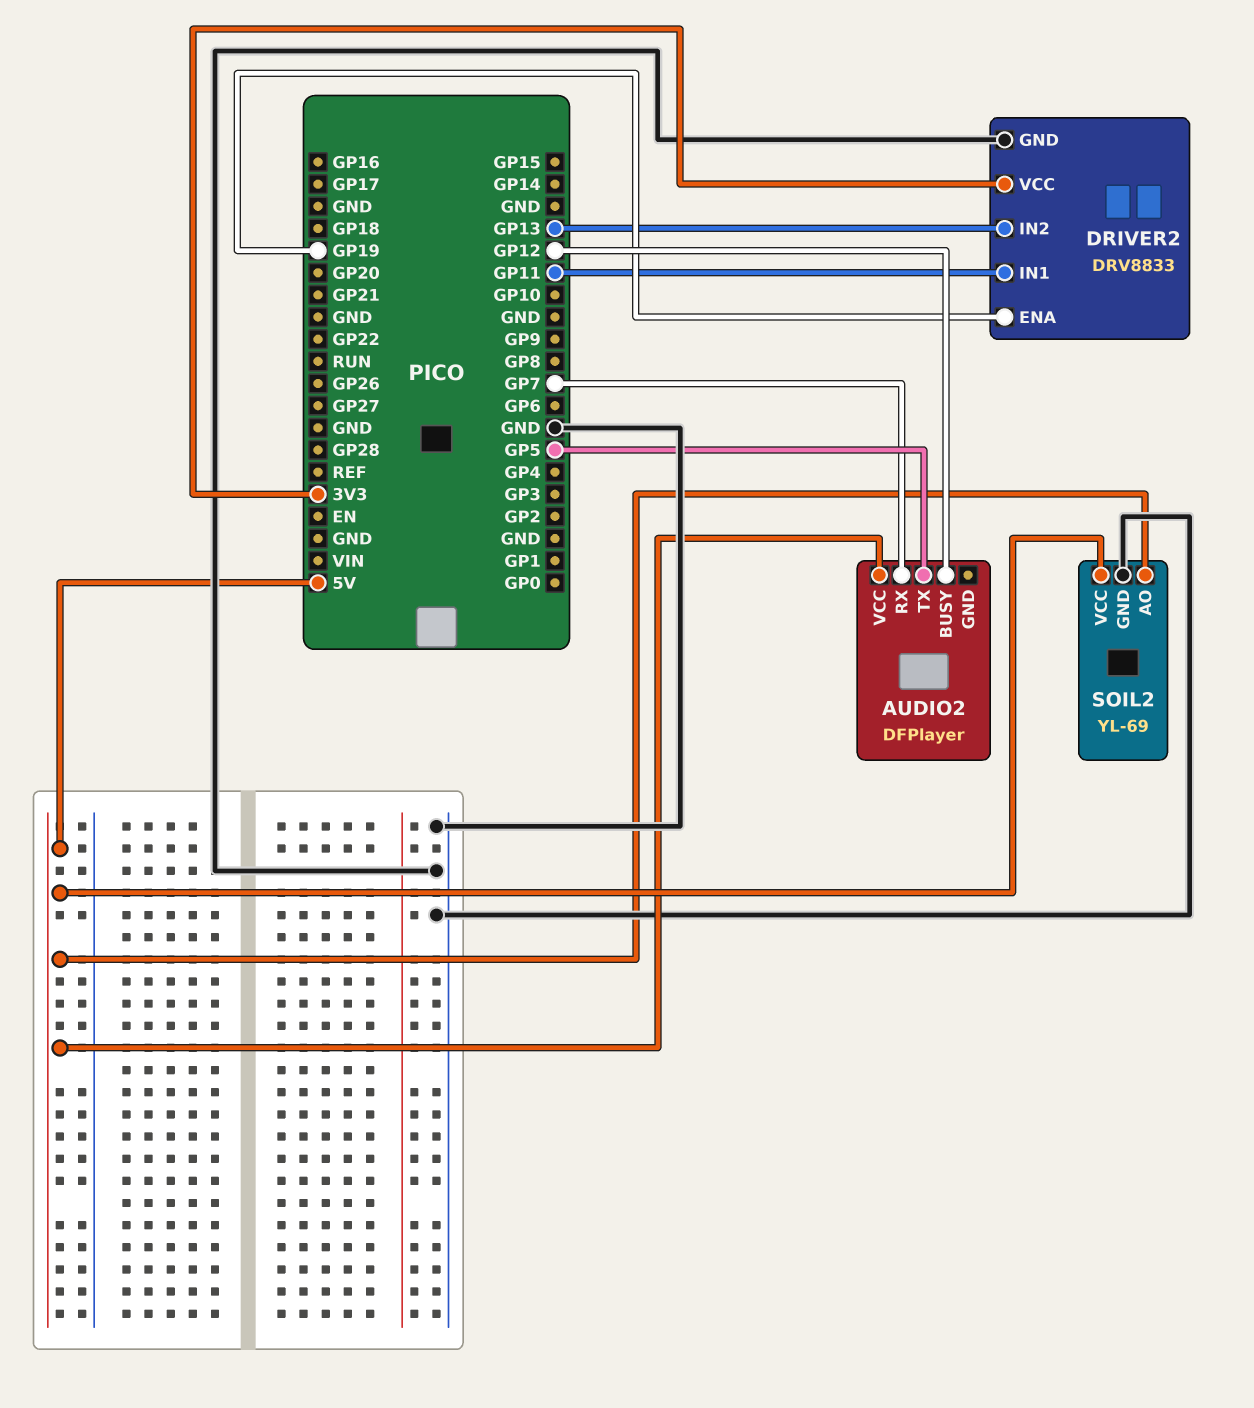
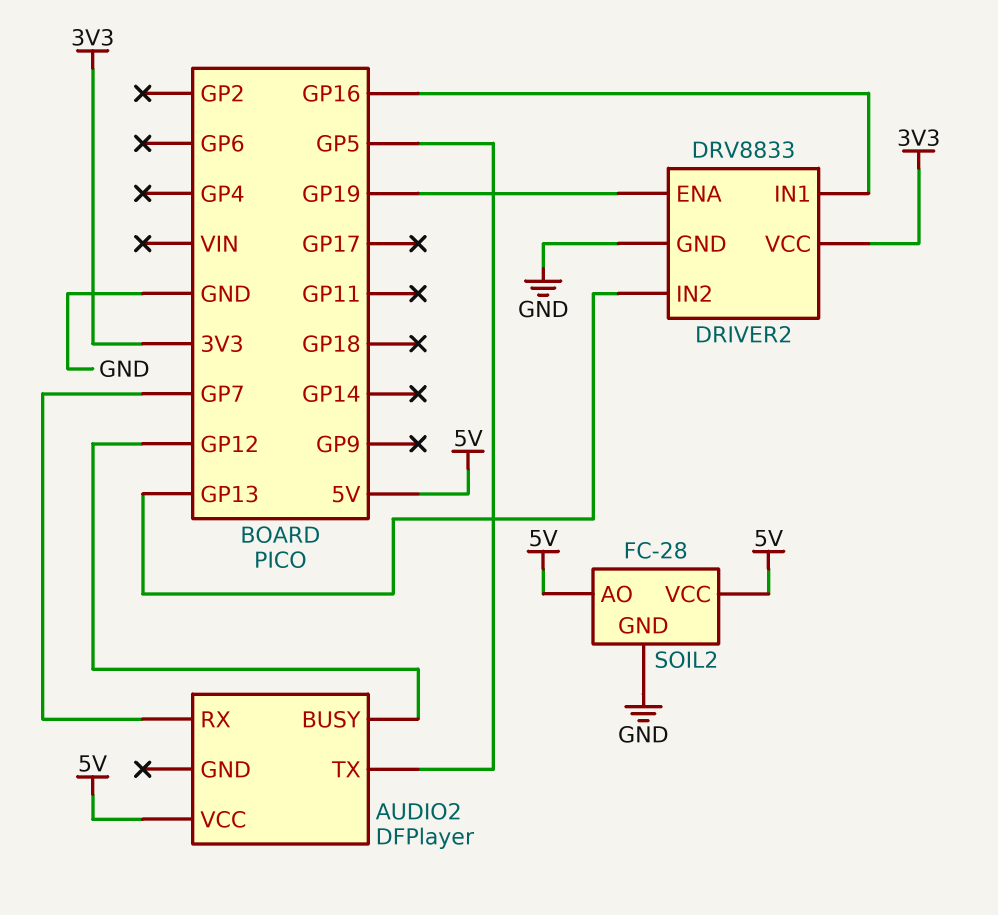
DRIVER2 pin IN1: GP11 -> GP16
SOIL2: YL-69 -> FC-28

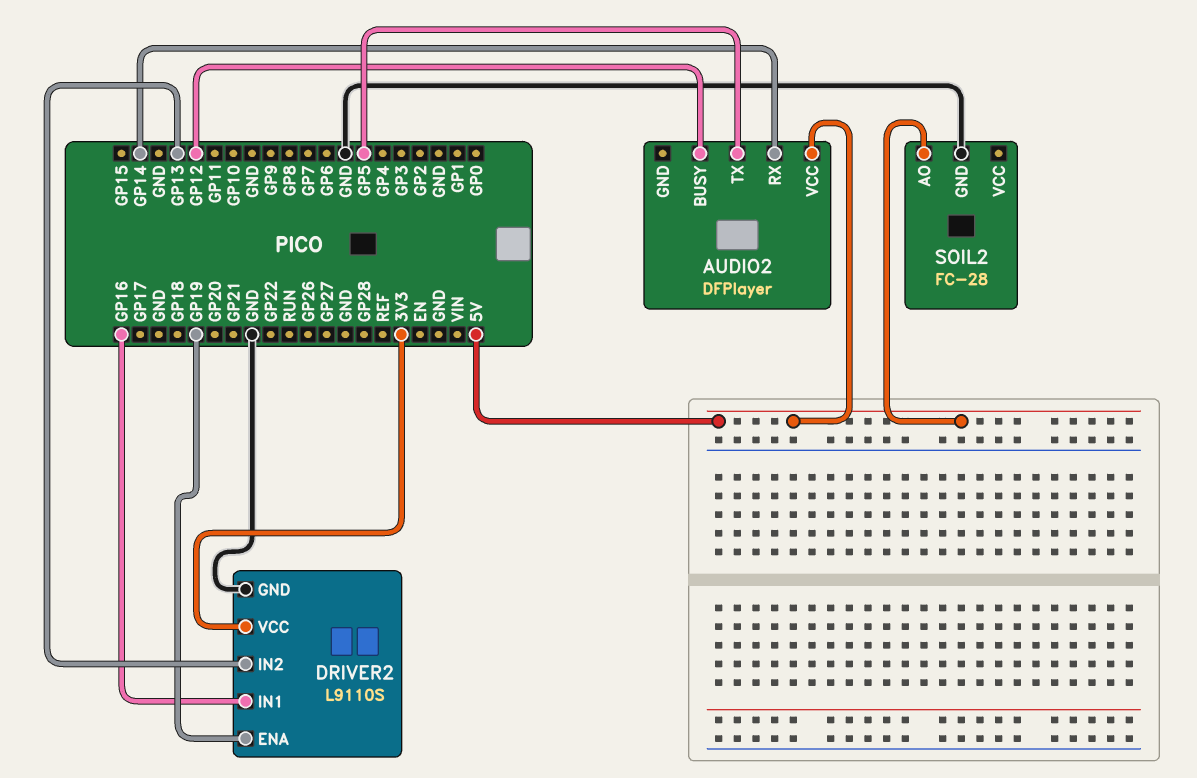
AUDIO2 pin RX: GP7 -> GP14
DRIVER2: DRV8833 -> L9110S
SOIL2 pin VCC: 5V -> none

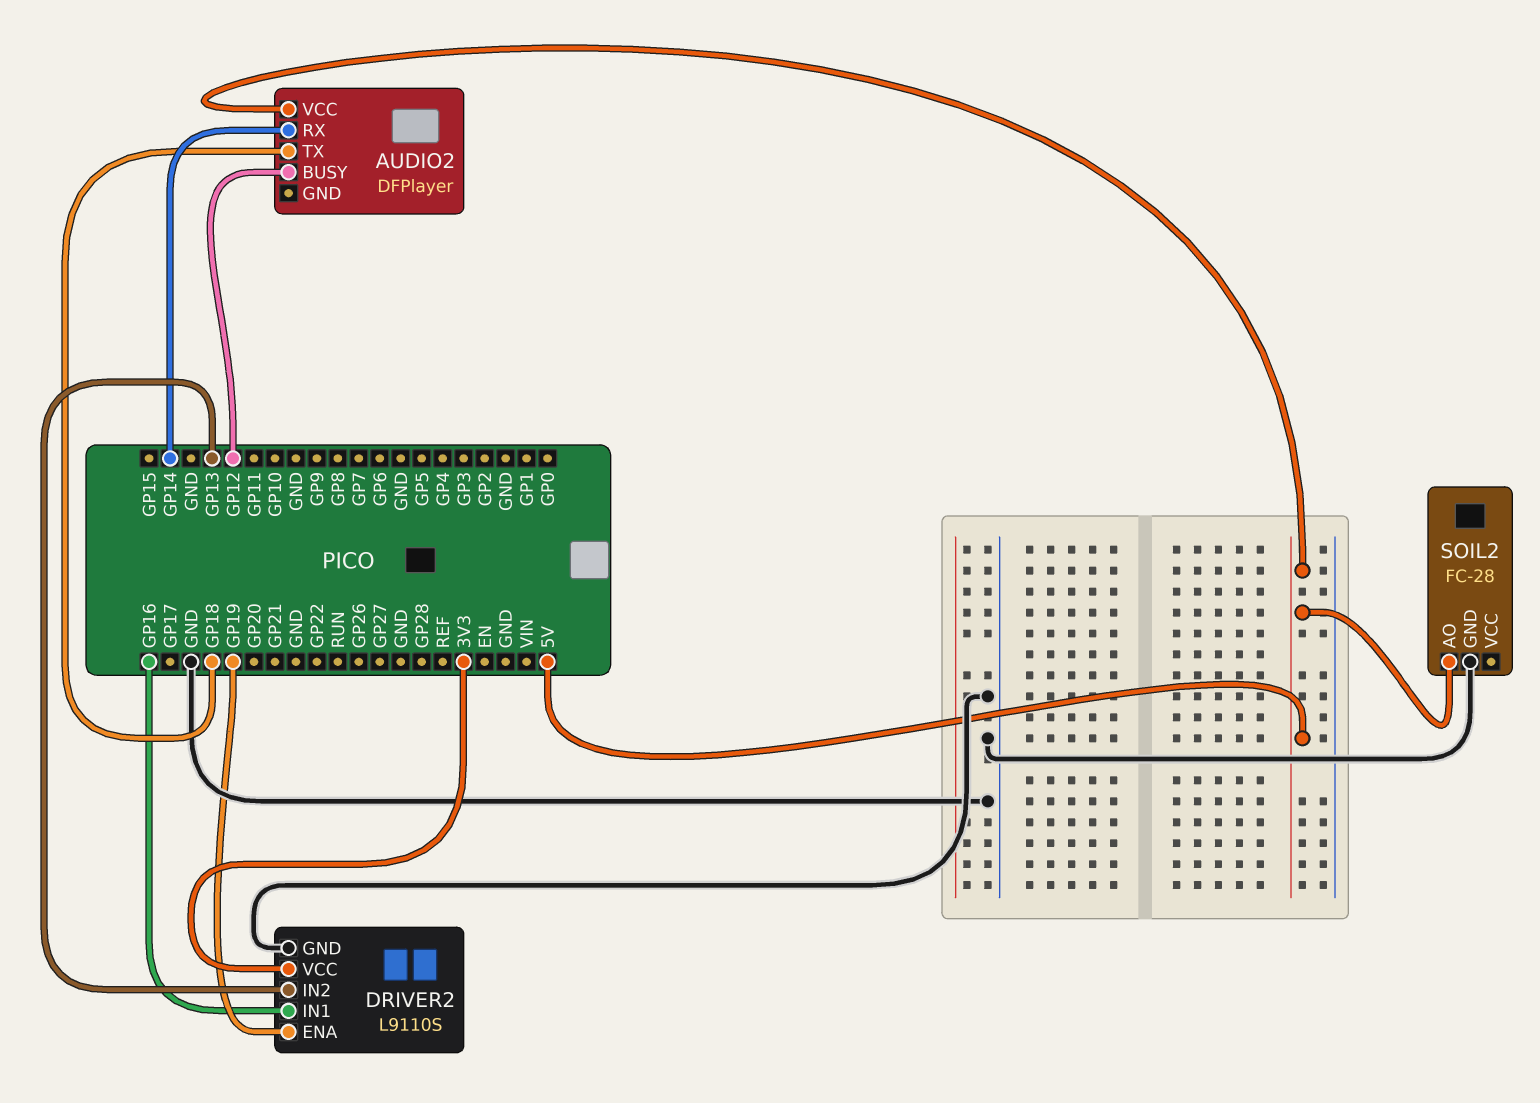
AUDIO2 pin TX: GP5 -> GP18

